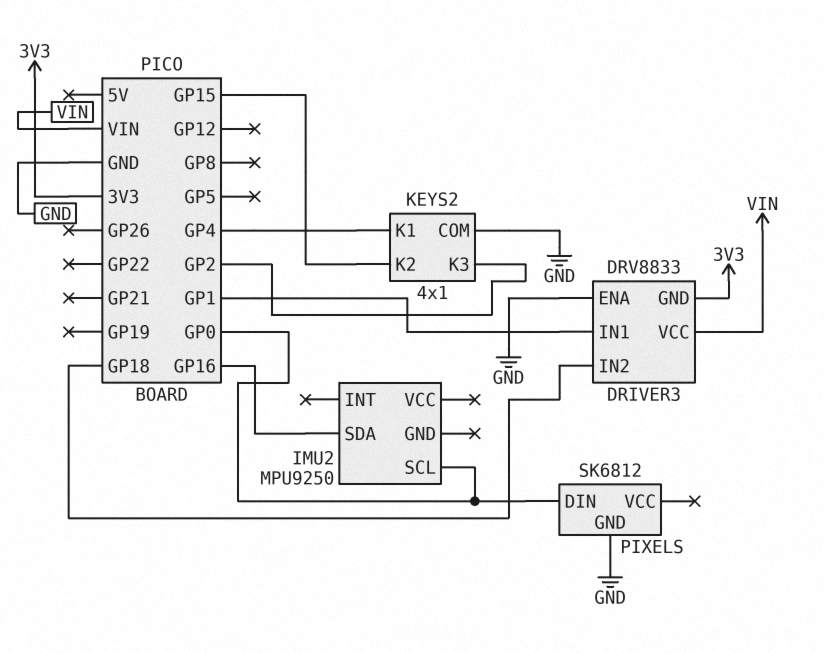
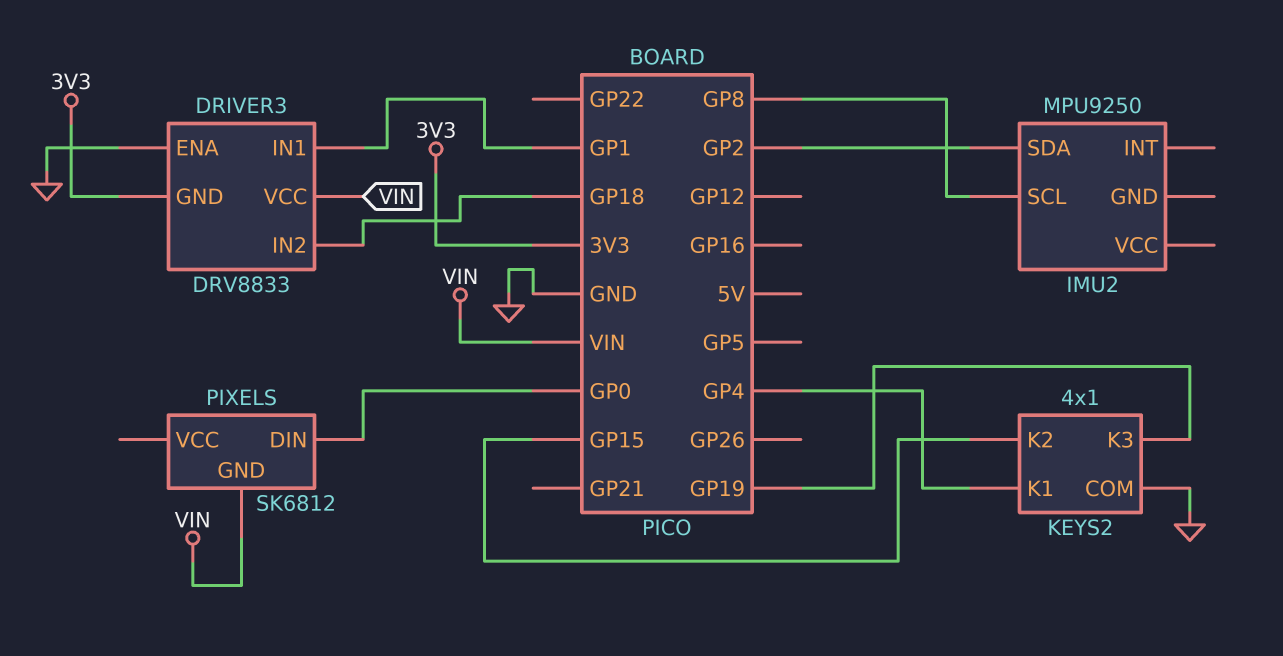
IMU2 pin SCL: GP0 -> GP8
IMU2 pin SDA: GP16 -> GP2
KEYS2 pin K3: GP2 -> GP19
PIXELS pin GND: GND -> VIN

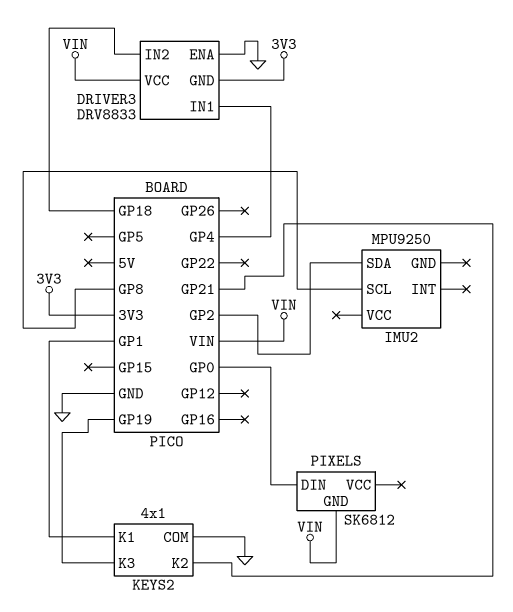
DRIVER3 pin IN1: GP1 -> GP4
KEYS2 pin K1: GP4 -> GP1
KEYS2 pin K2: GP15 -> GP21

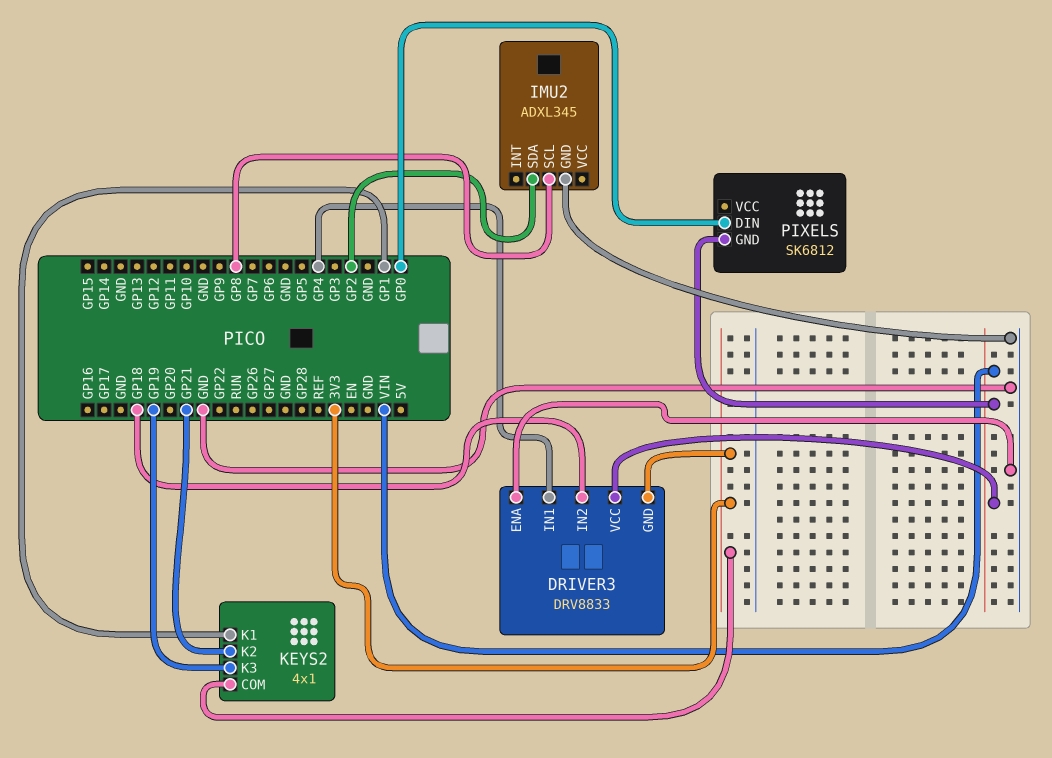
IMU2: MPU9250 -> ADXL345
IMU2 pin GND: none -> GND
KEYS2 pin COM: GND -> 3V3

